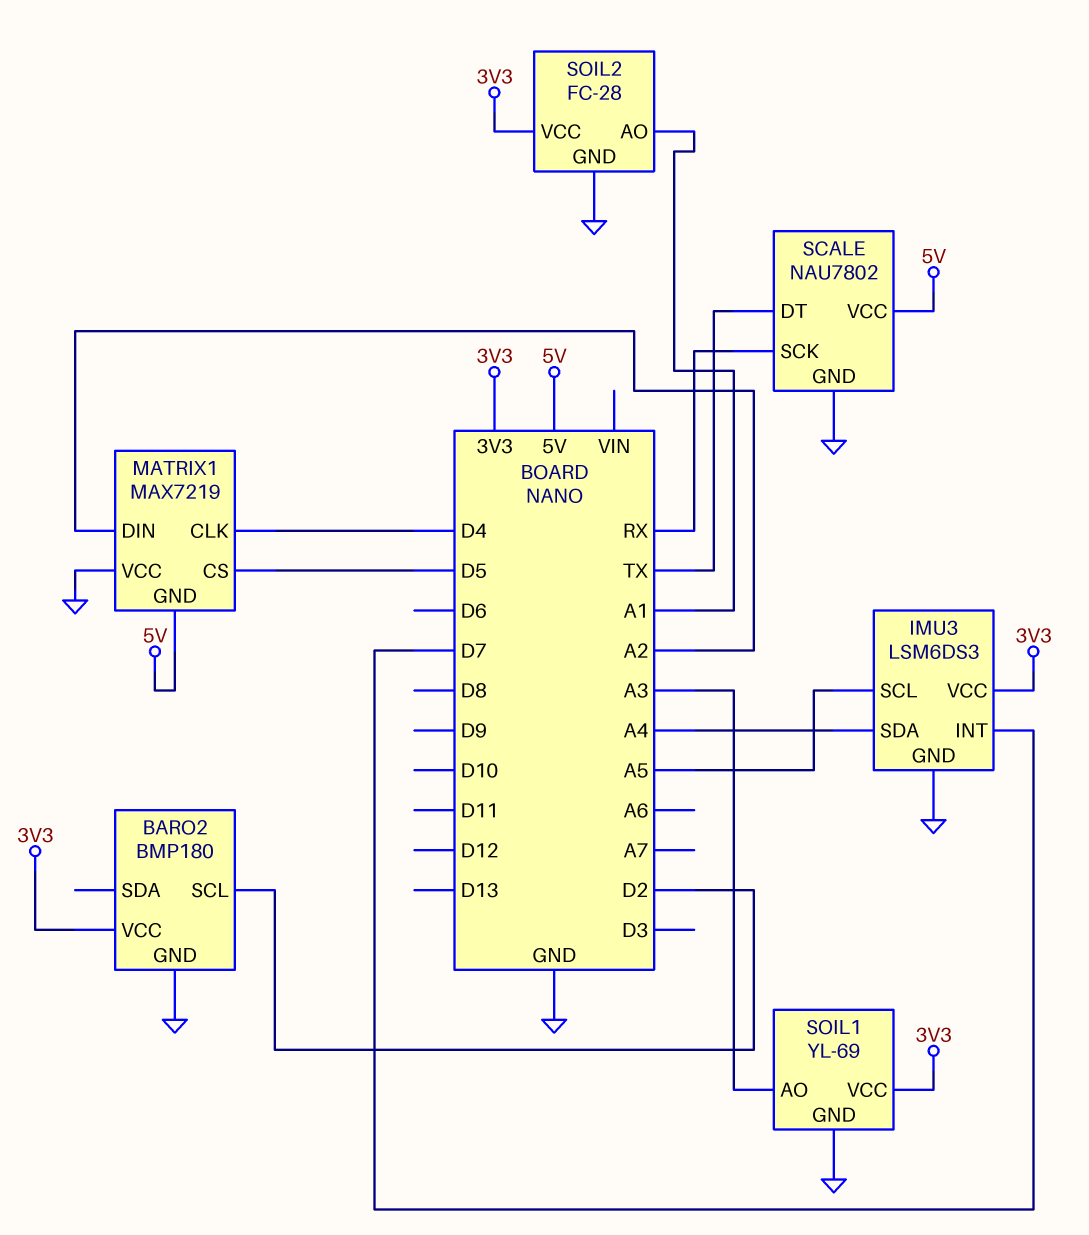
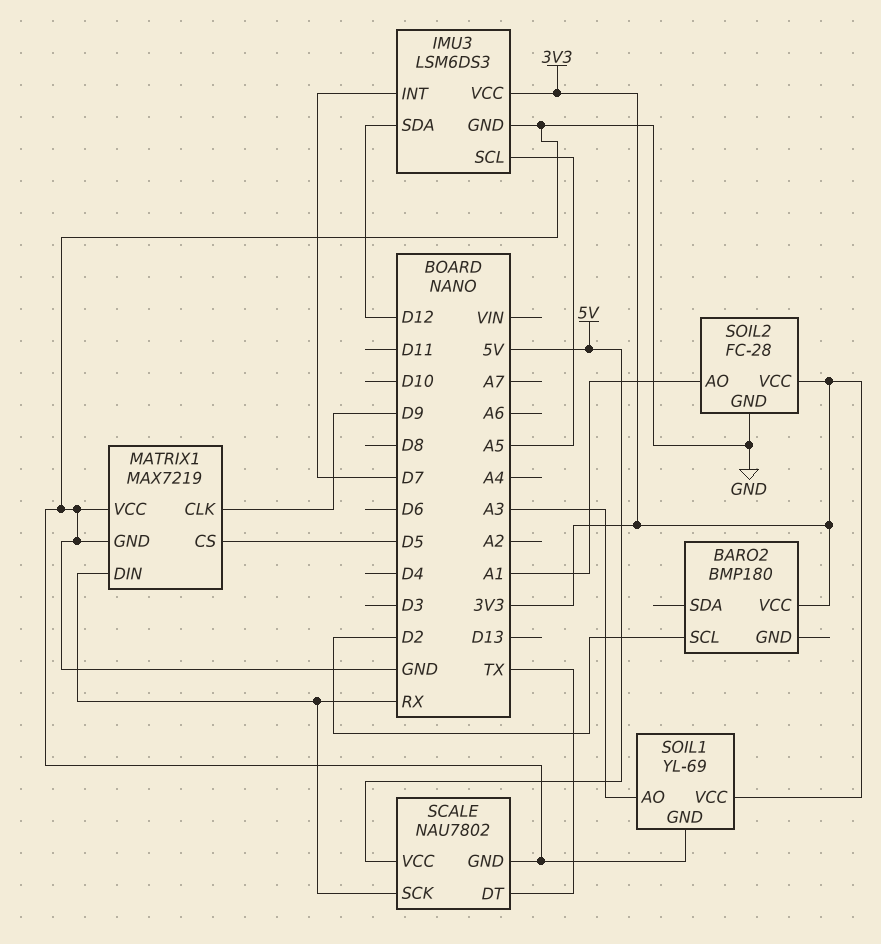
BARO2 pin GND: GND -> none
IMU3 pin SDA: A4 -> D12
MATRIX1 pin CLK: D4 -> D9
MATRIX1 pin DIN: A2 -> RX
MATRIX1 pin GND: 5V -> GND

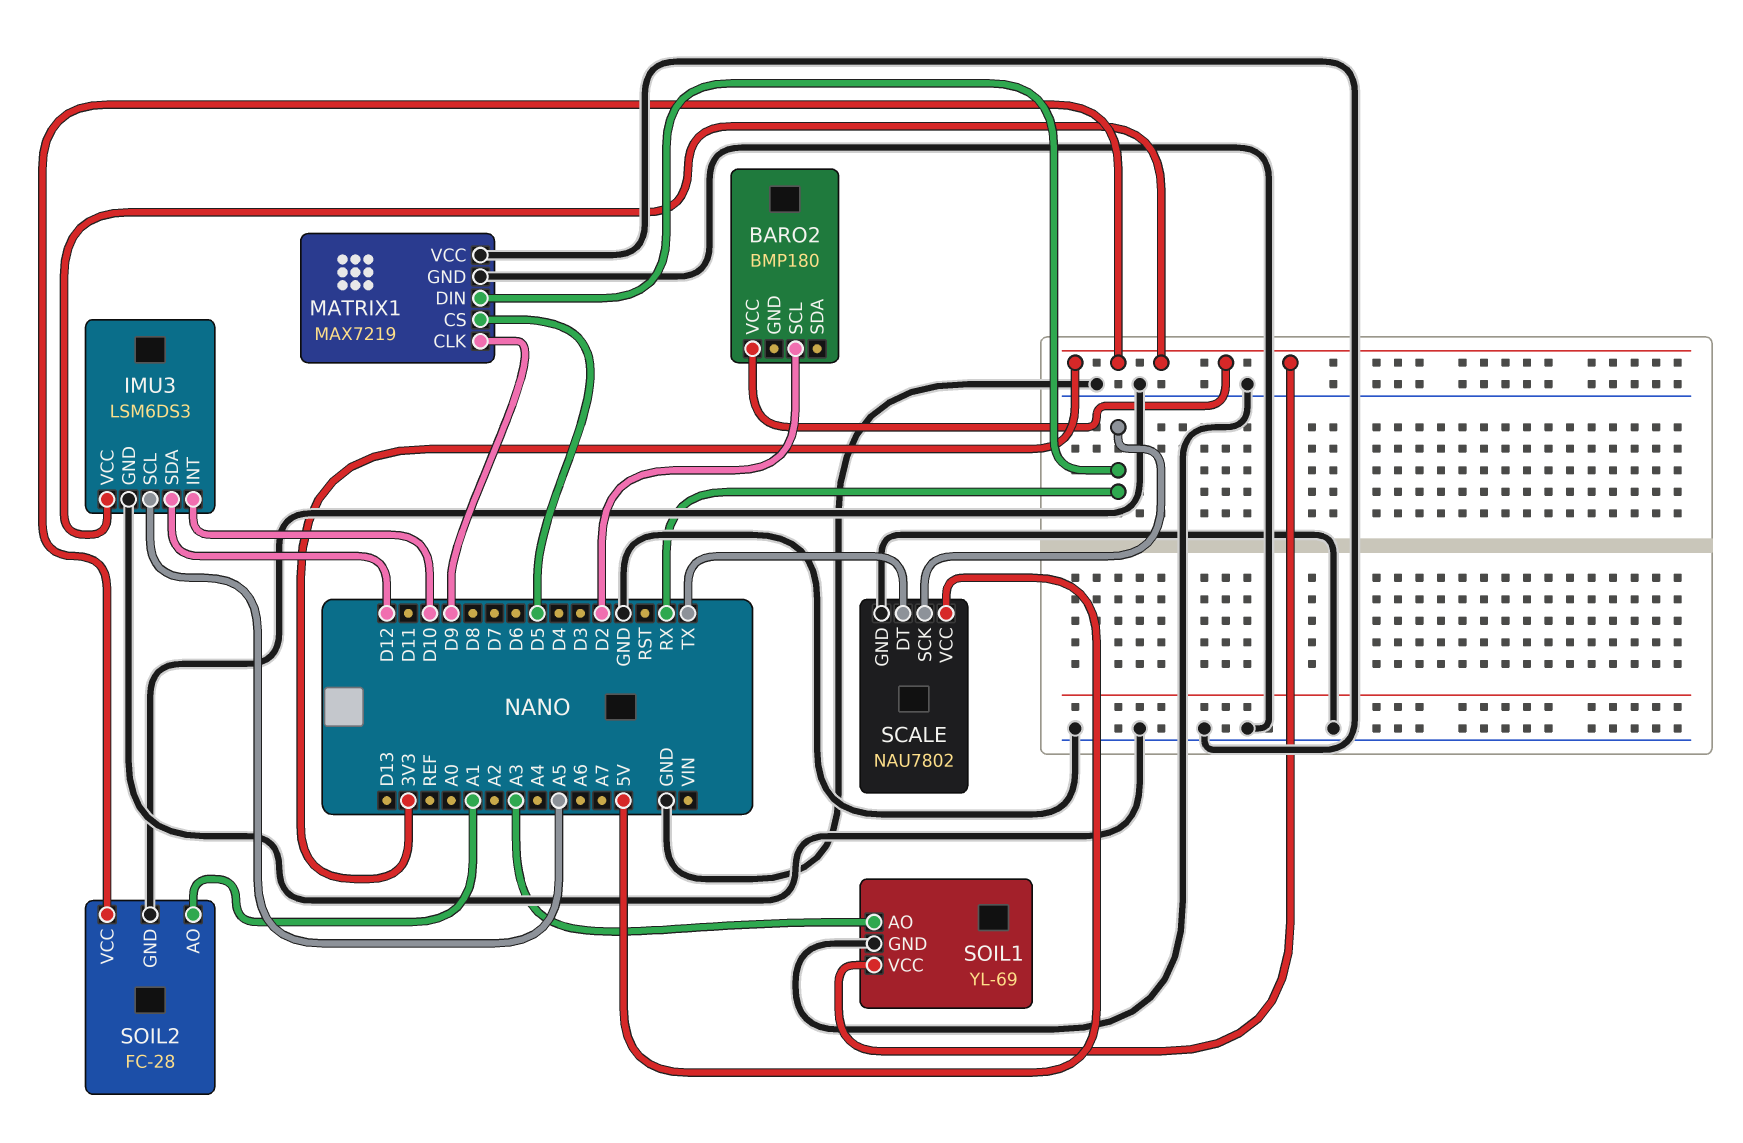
IMU3 pin INT: D7 -> D10

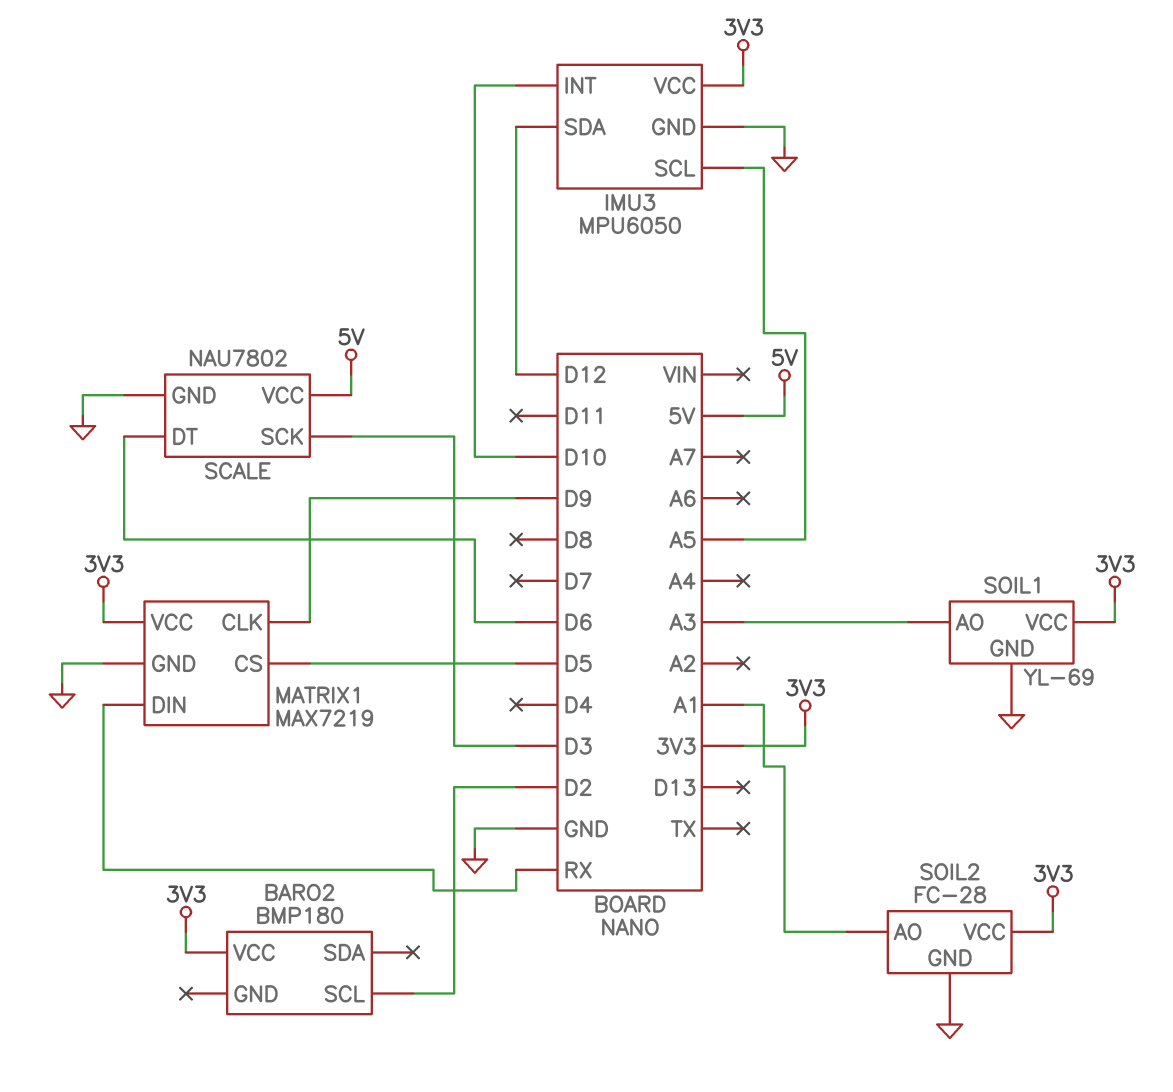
IMU3: LSM6DS3 -> MPU6050
MATRIX1 pin VCC: GND -> 3V3
SCALE pin DT: TX -> D6
SCALE pin SCK: RX -> D3

